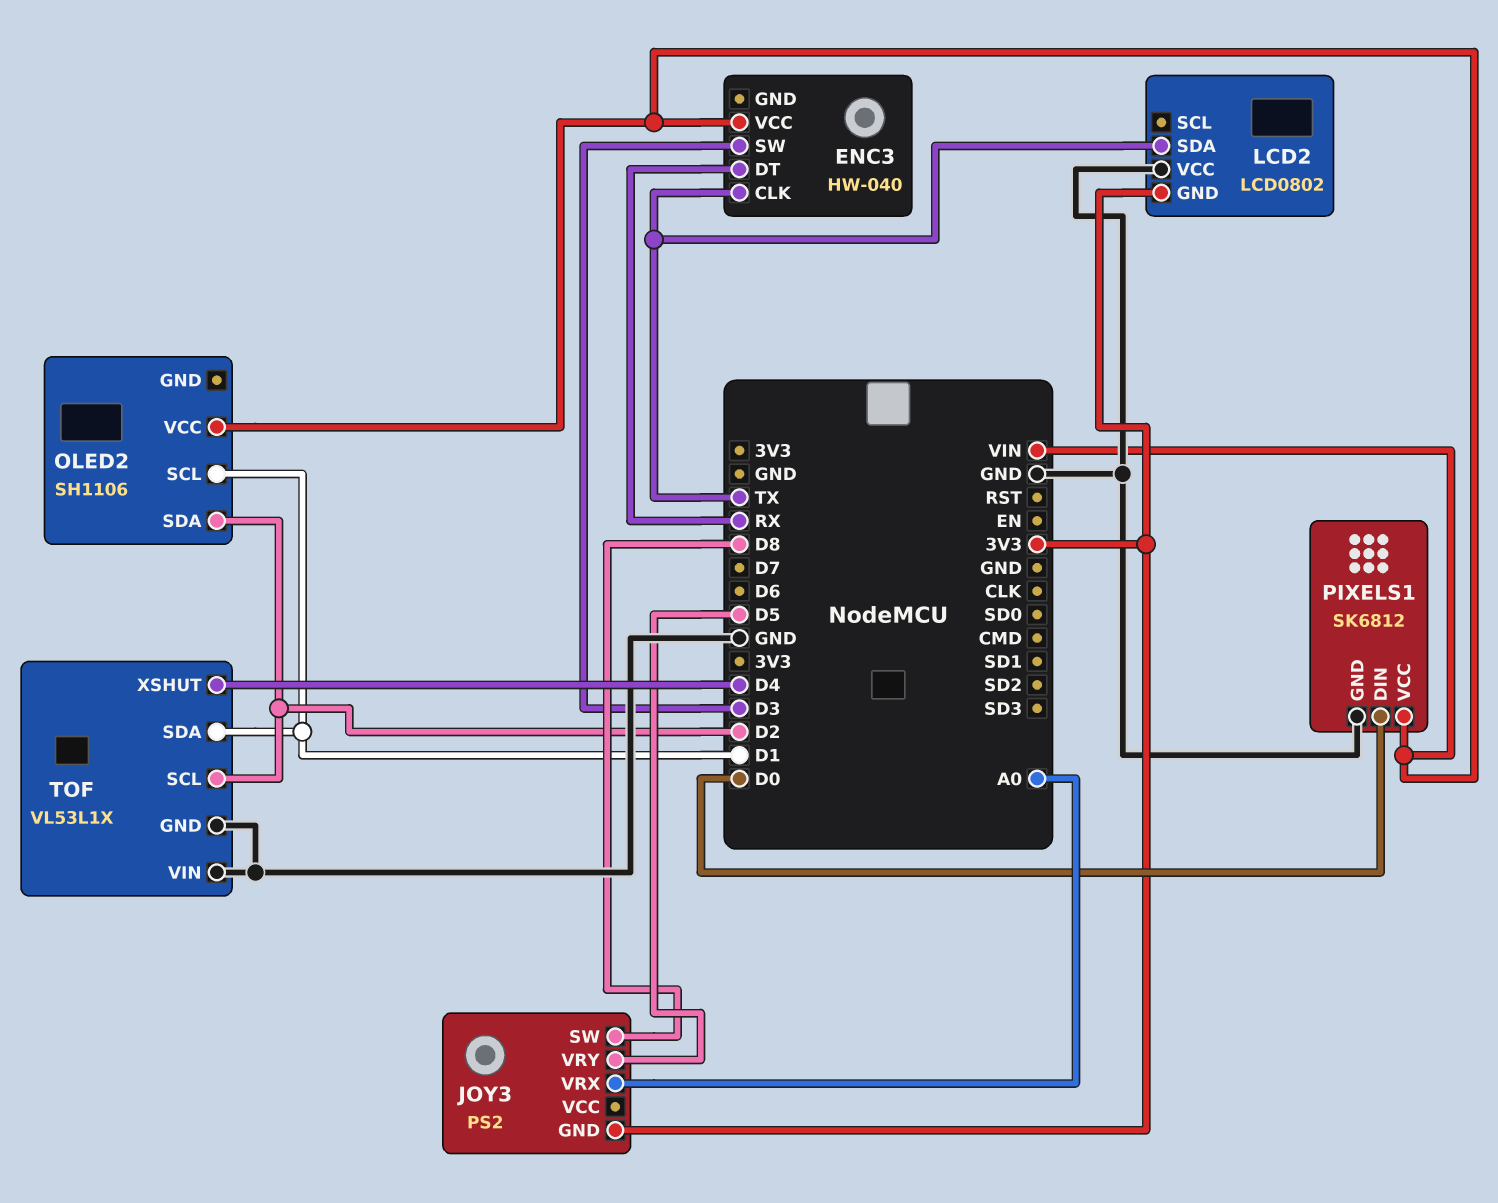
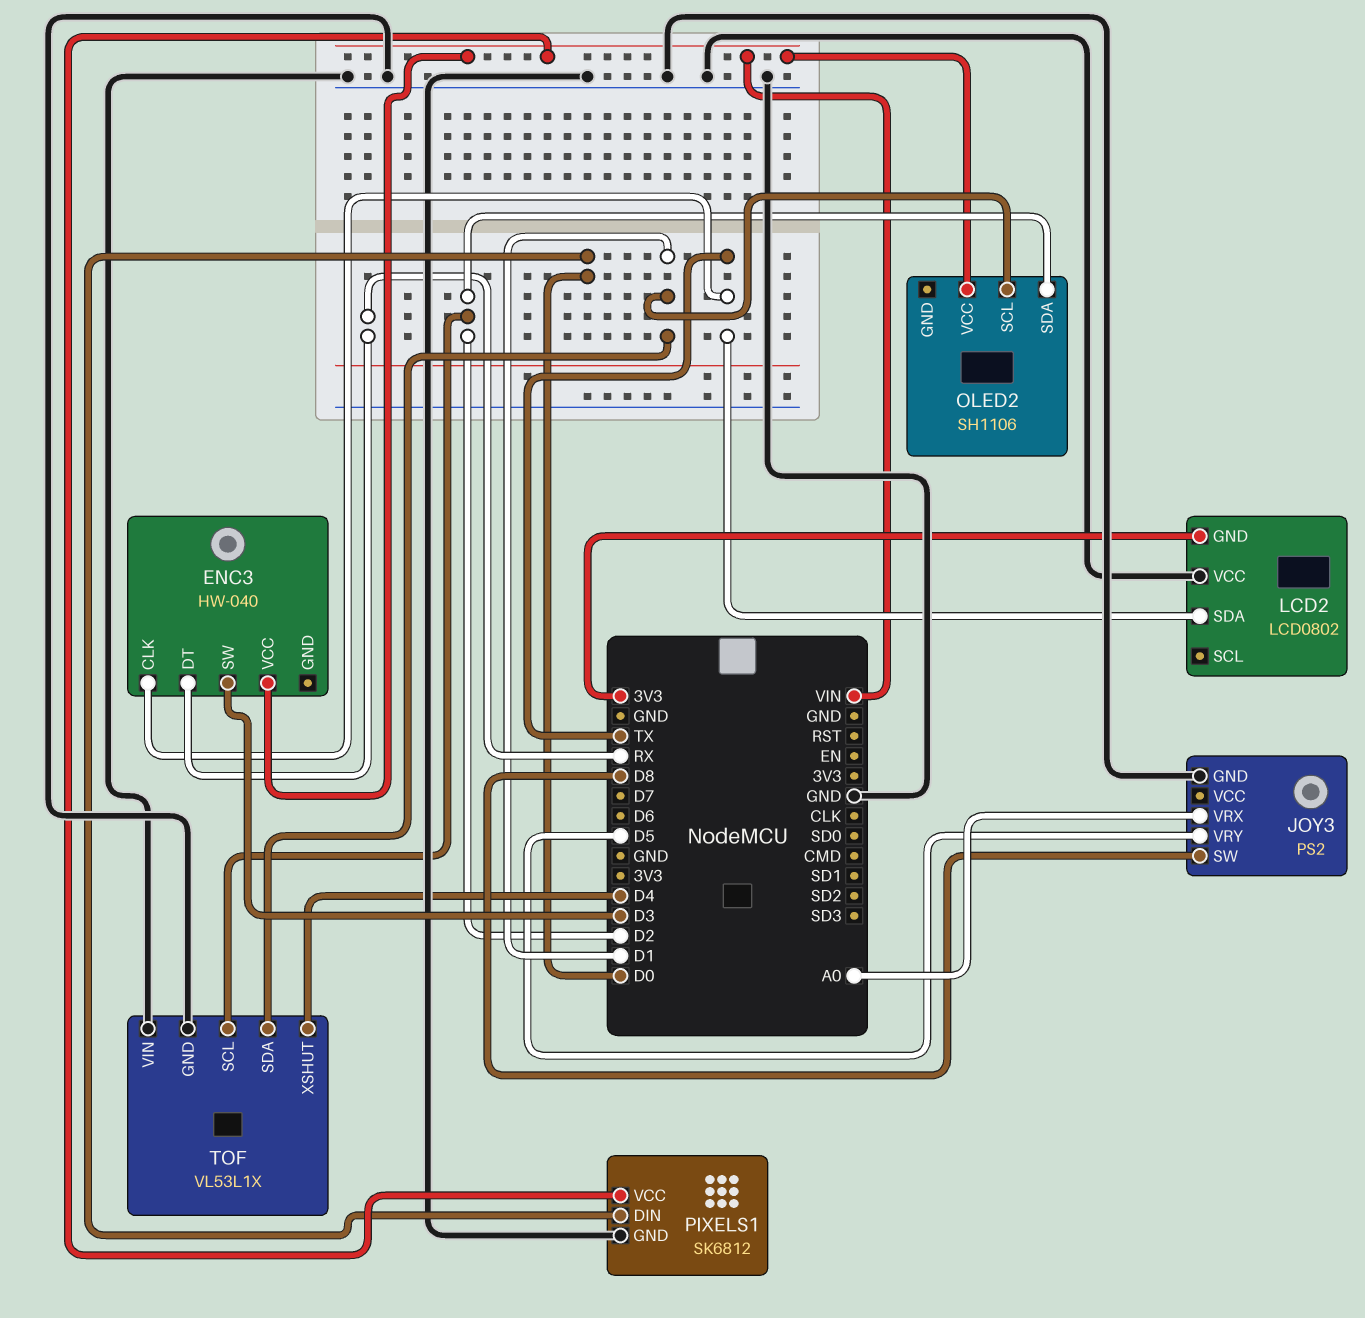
JOY3 pin GND: 3V3 -> GND

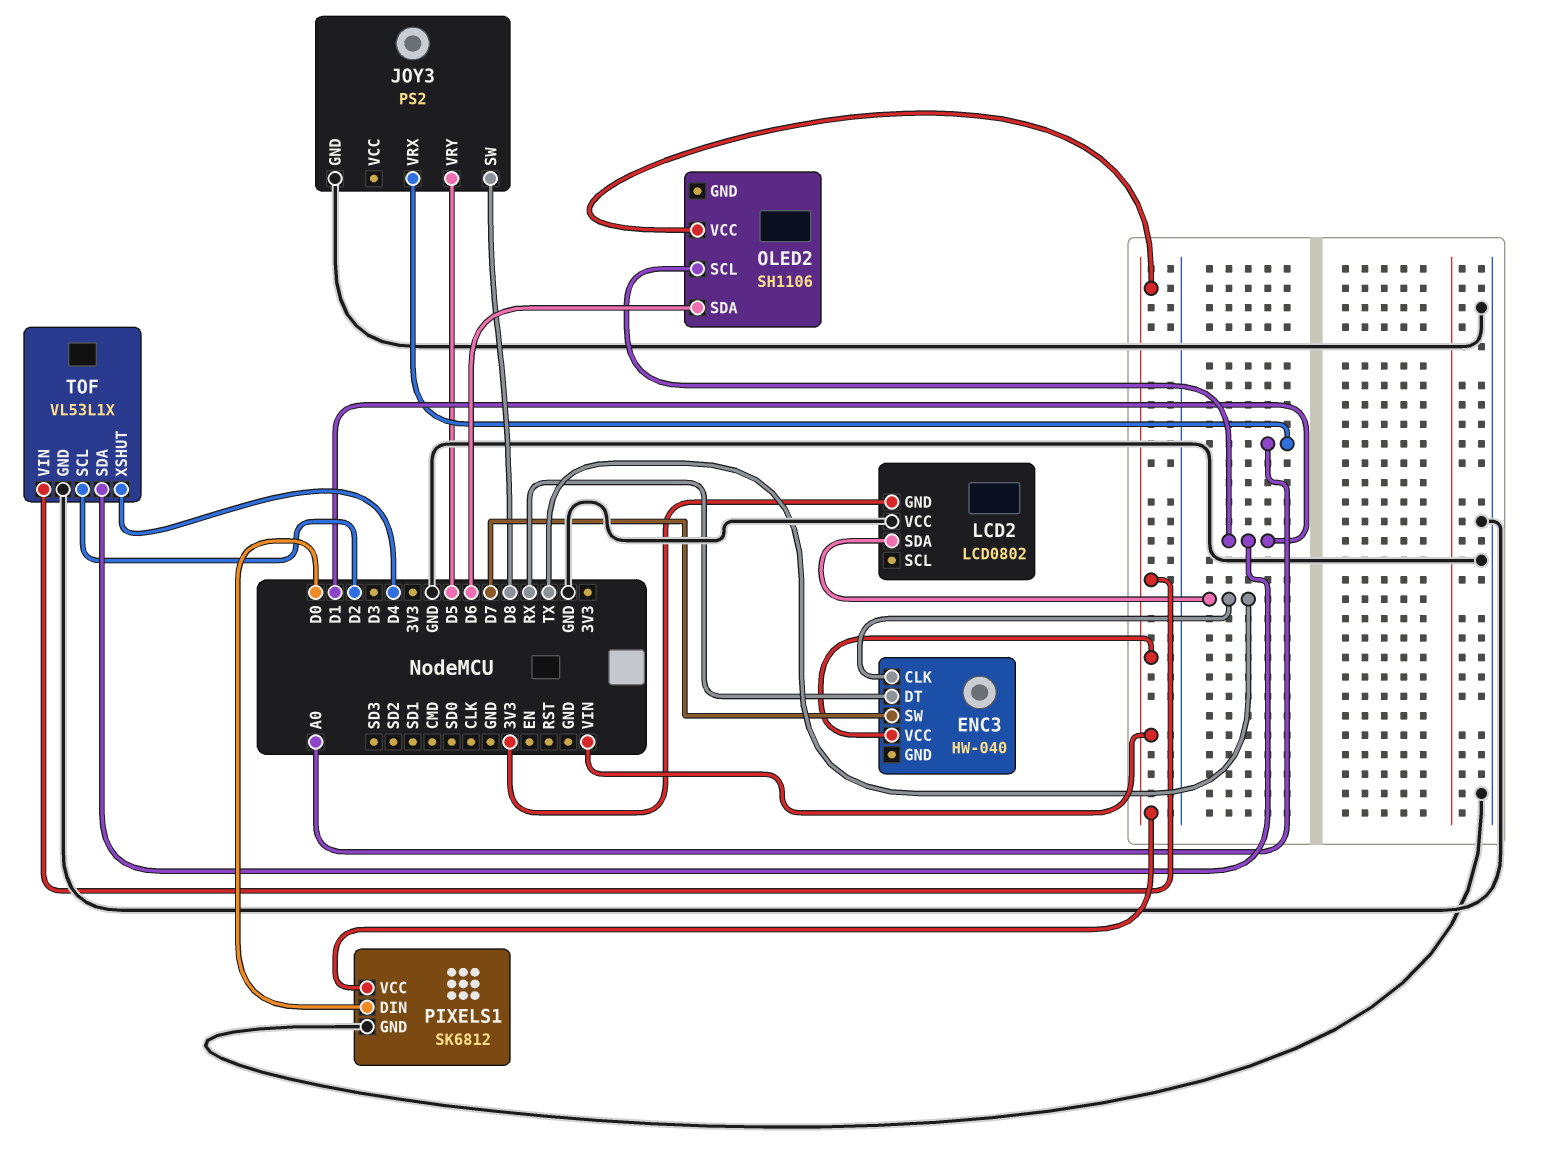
ENC3 pin SW: D3 -> D7
OLED2 pin SDA: D2 -> D6
TOF pin VIN: GND -> VIN

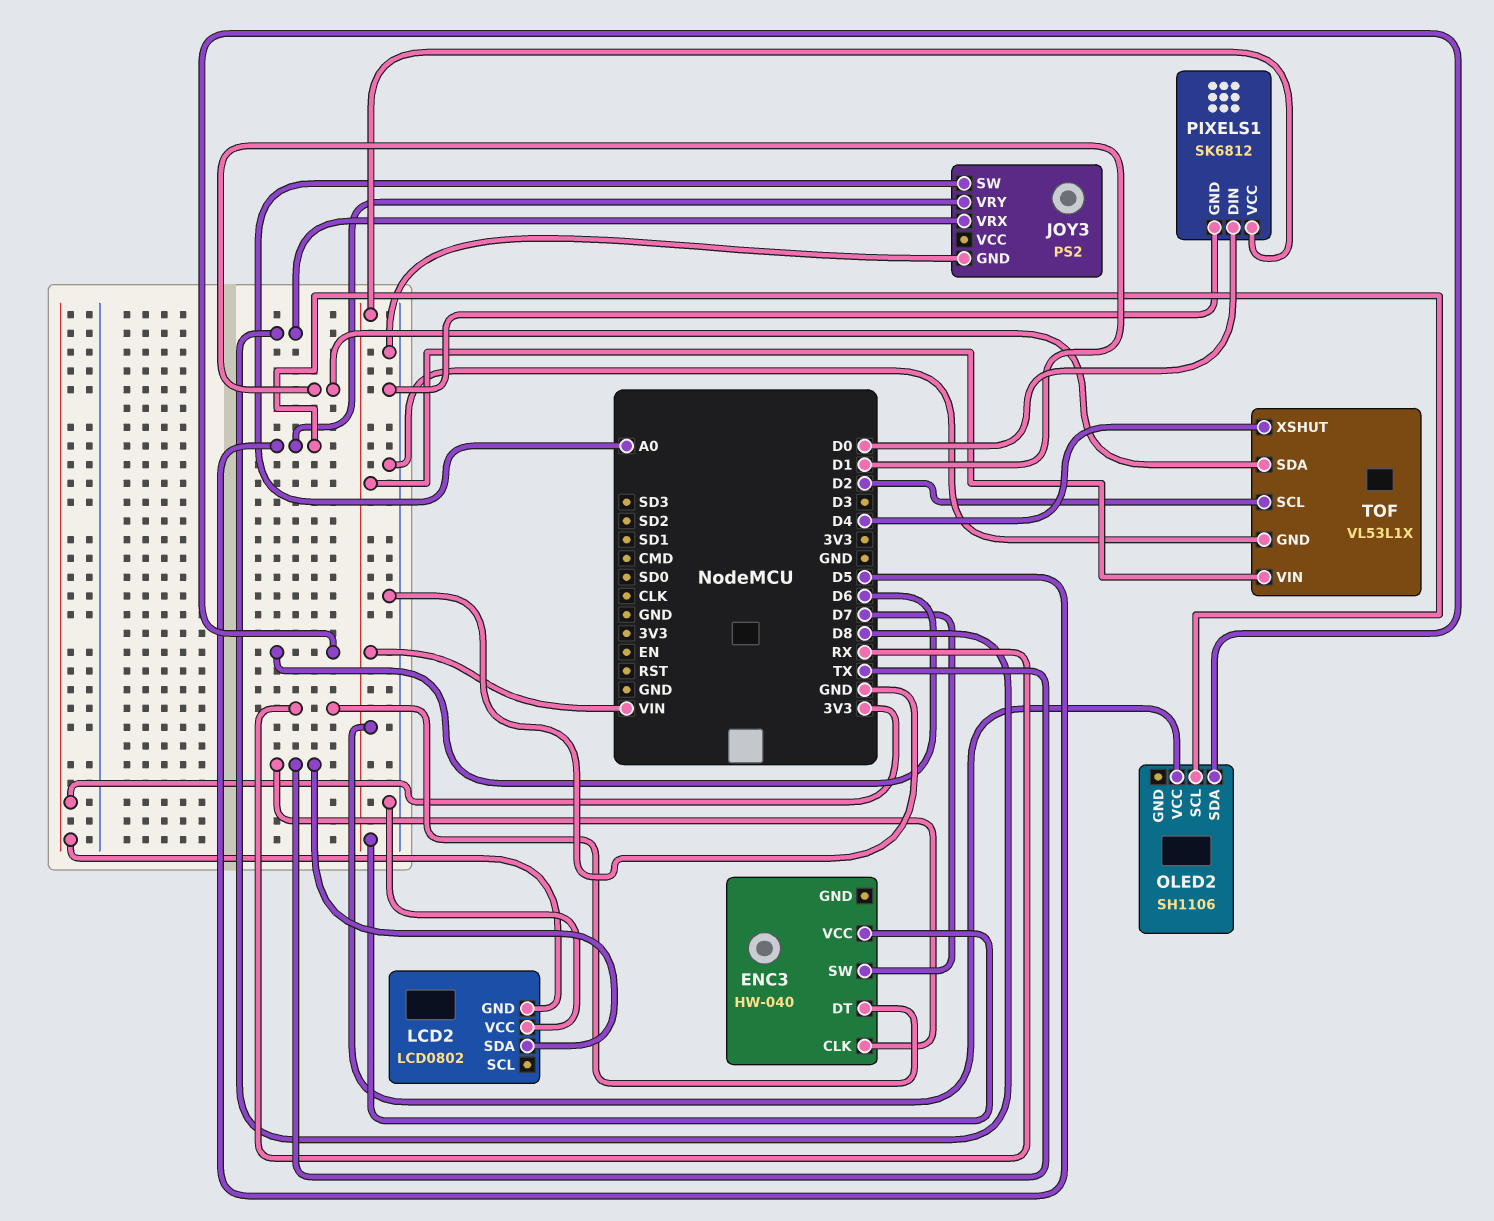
JOY3 pin SW: D8 -> A0
JOY3 pin VRX: A0 -> D8
OLED2 pin SCL: D1 -> D5

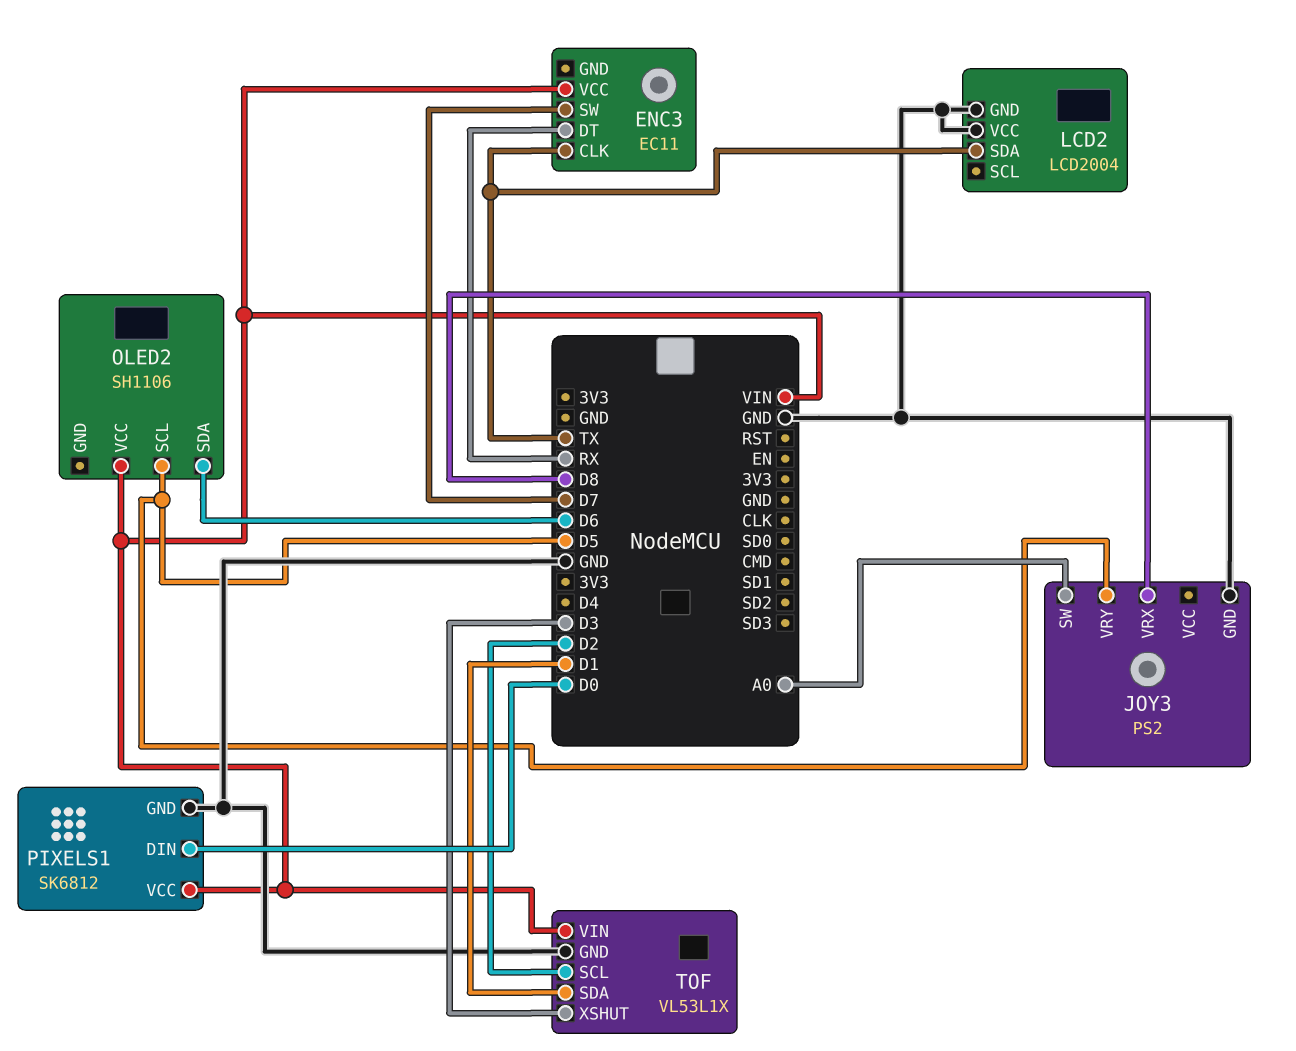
ENC3: HW-040 -> EC11
LCD2: LCD0802 -> LCD2004
LCD2 pin GND: 3V3 -> GND
TOF pin XSHUT: D4 -> D3

